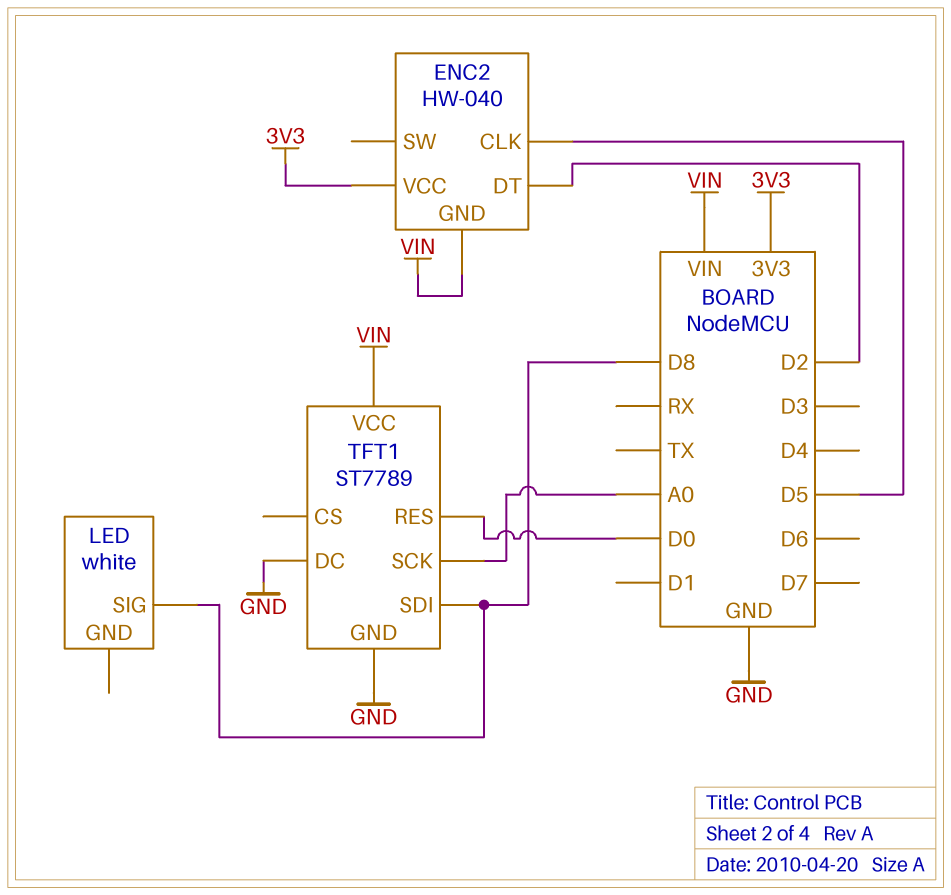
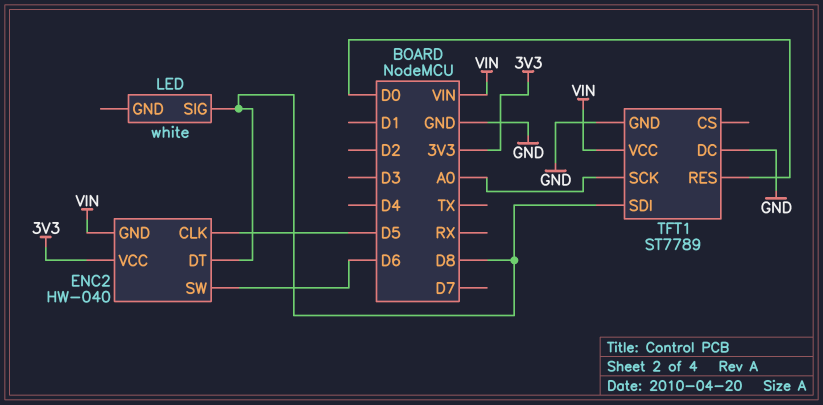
ENC2 pin DT: D2 -> D8
ENC2 pin SW: none -> D6

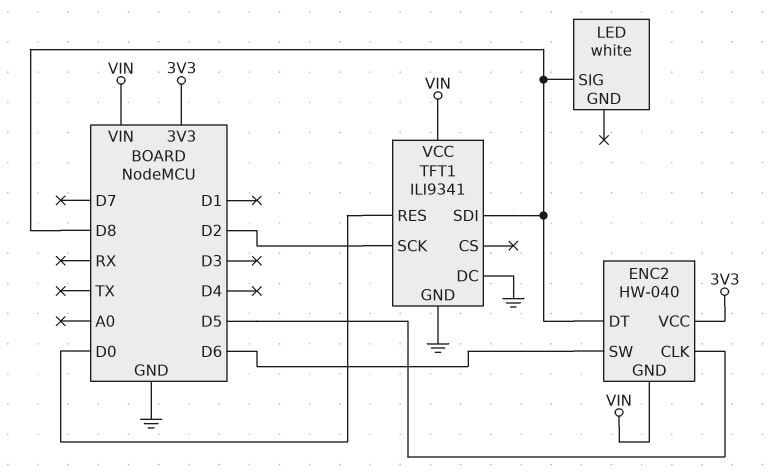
TFT1: ST7789 -> ILI9341
TFT1 pin SCK: A0 -> D2

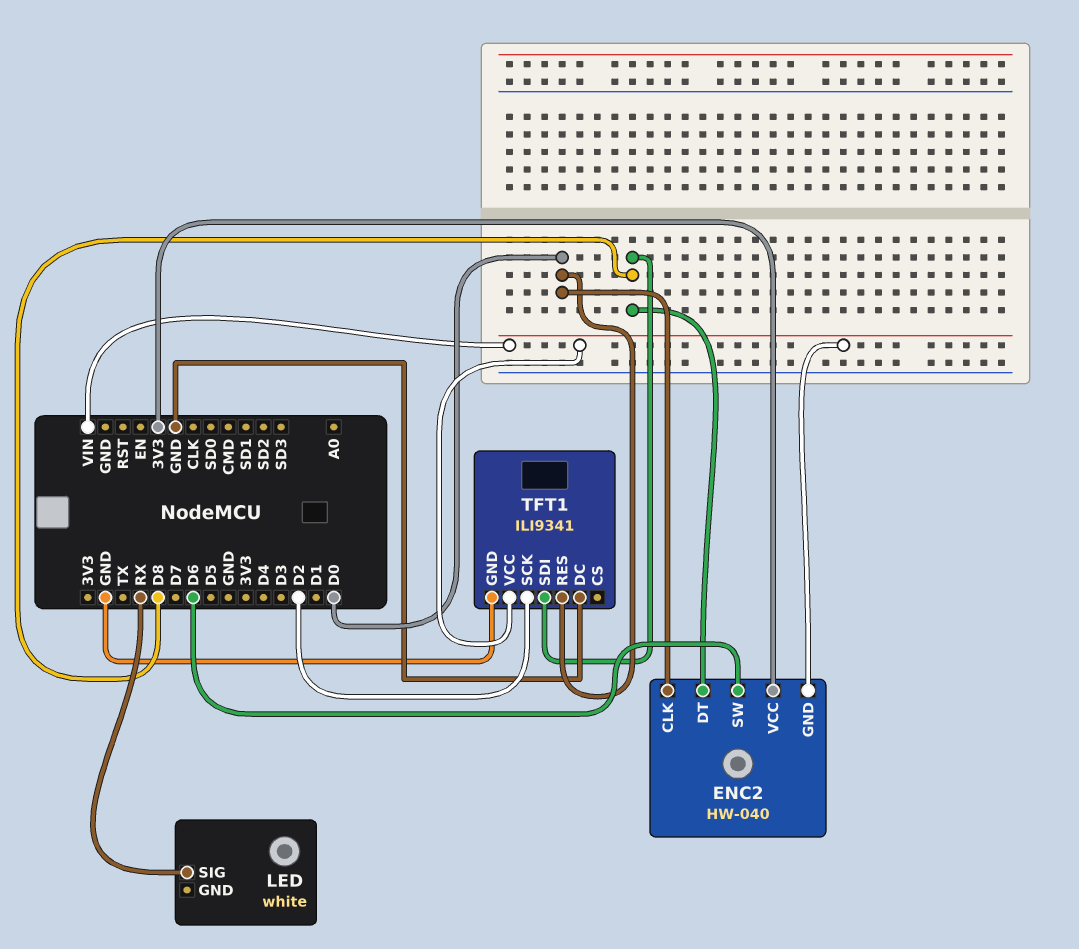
ENC2 pin CLK: D5 -> D0
LED pin SIG: D8 -> RX

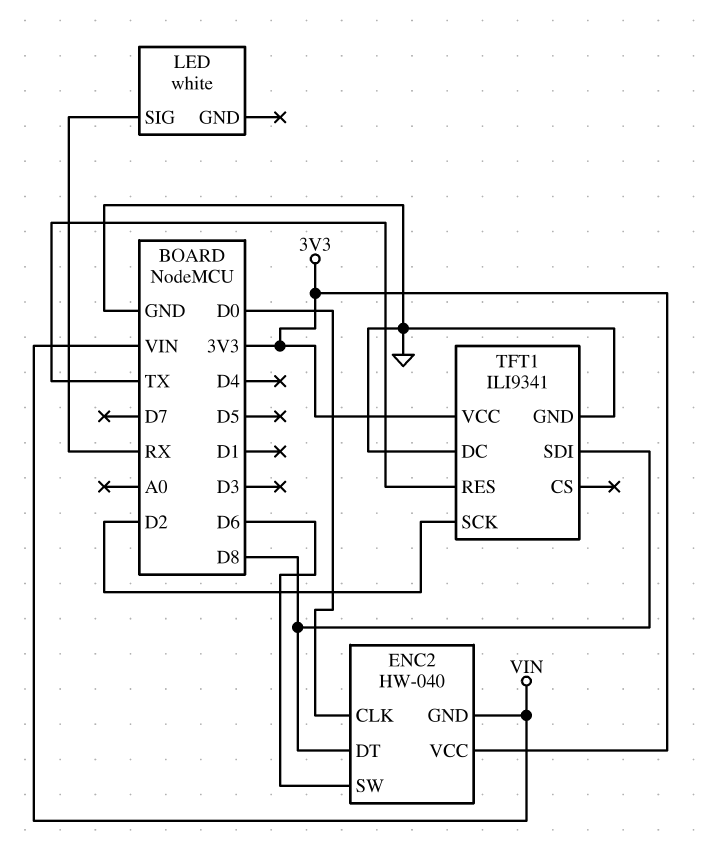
TFT1 pin RES: D0 -> TX
TFT1 pin VCC: VIN -> 3V3

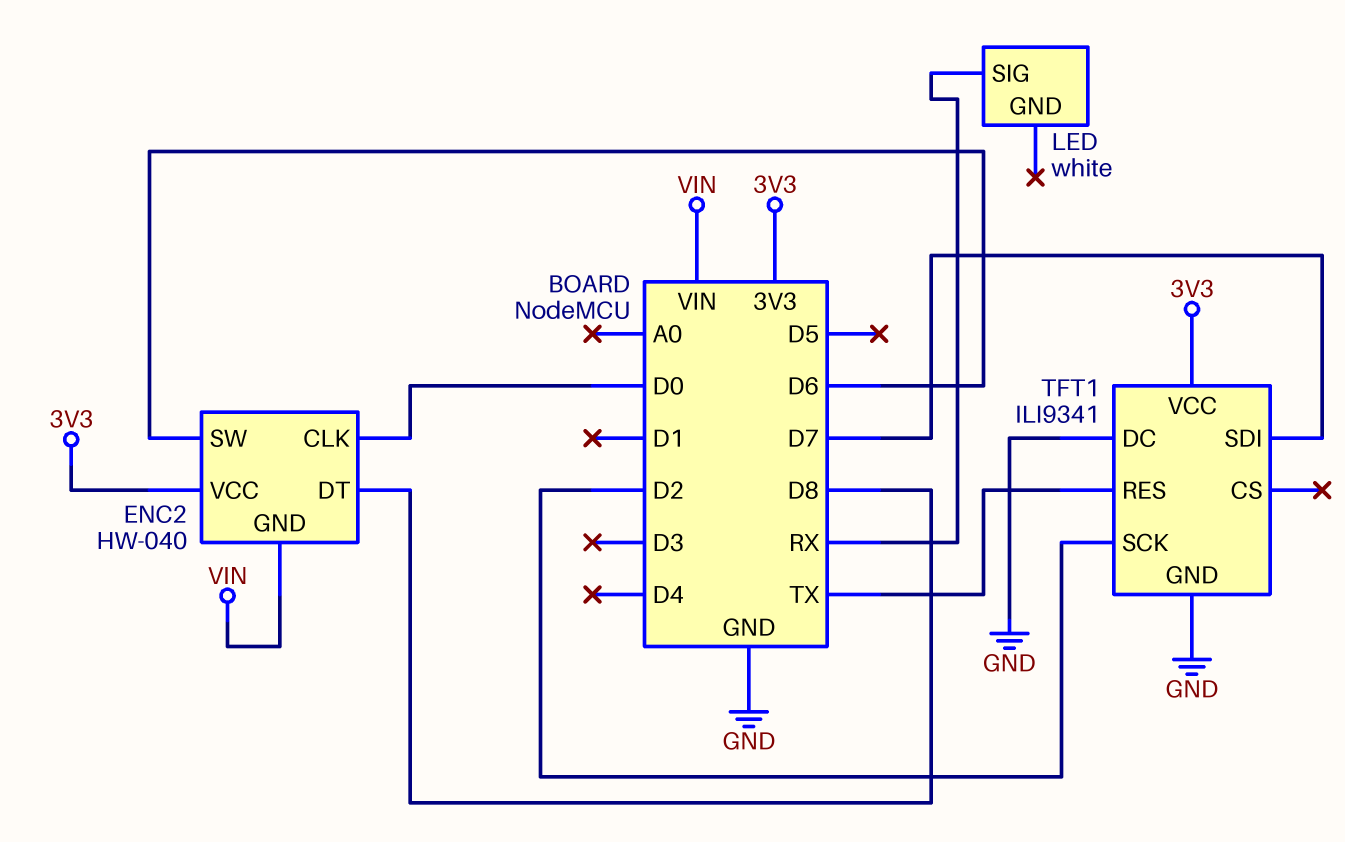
TFT1 pin SDI: D8 -> D7

